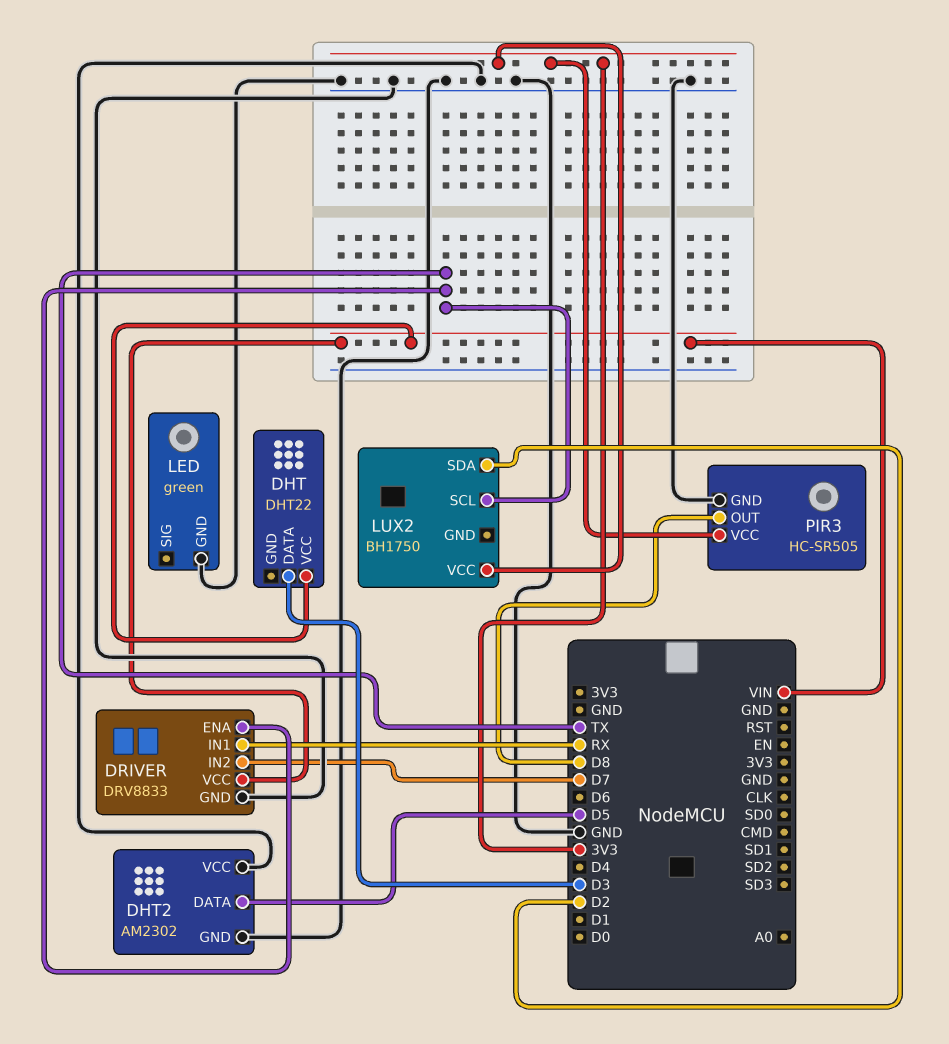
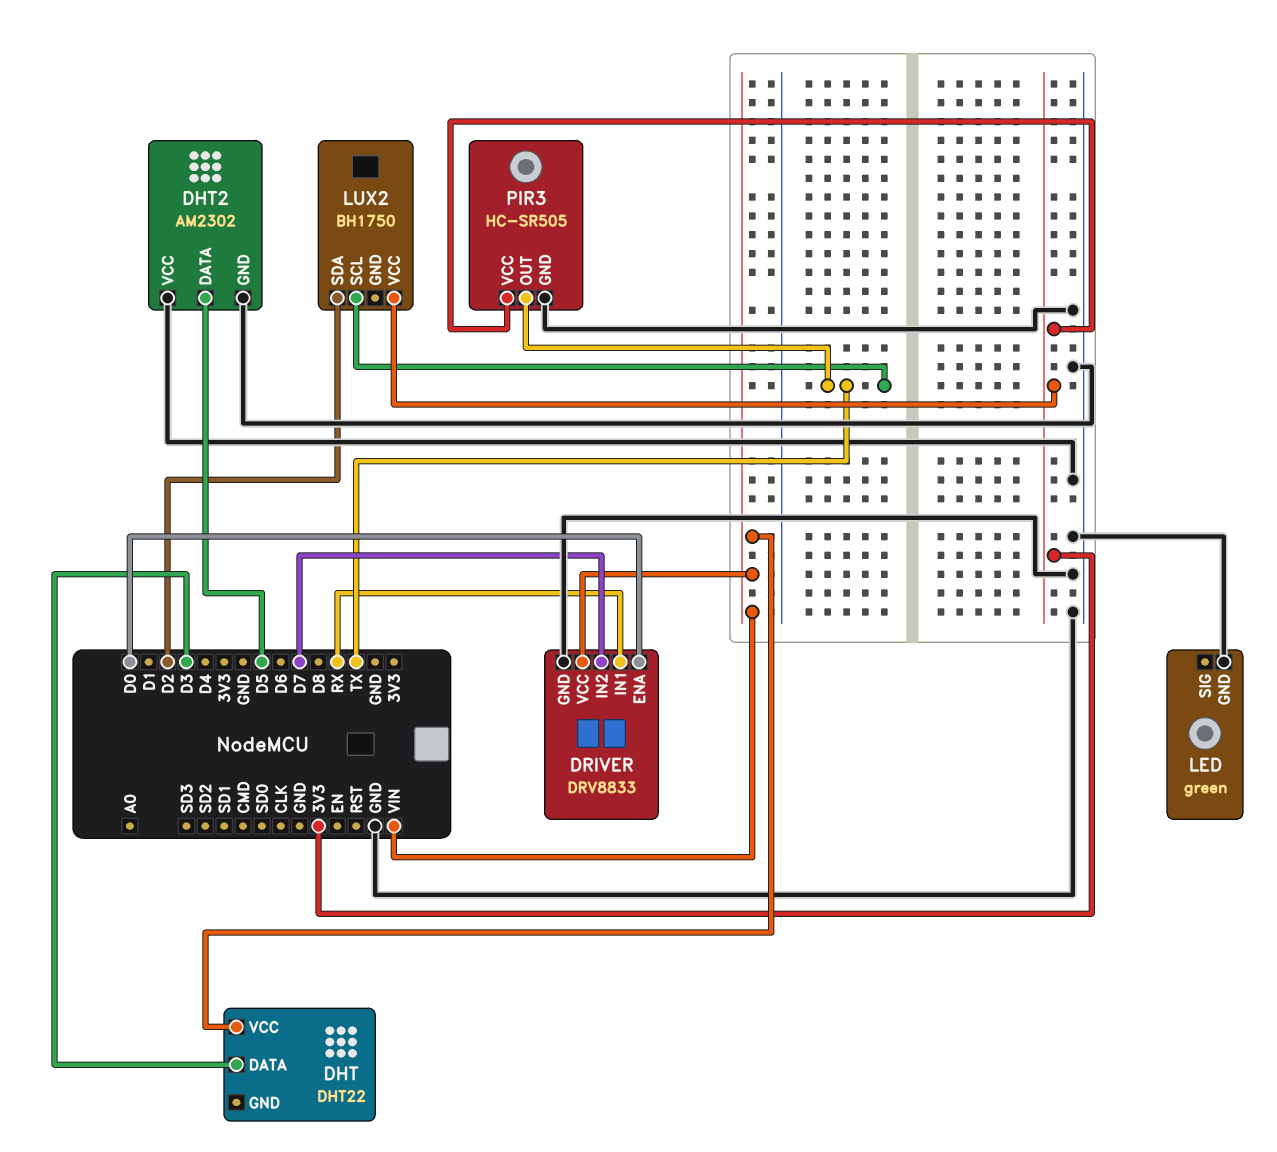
DRIVER pin ENA: TX -> D0
PIR3 pin OUT: D8 -> TX

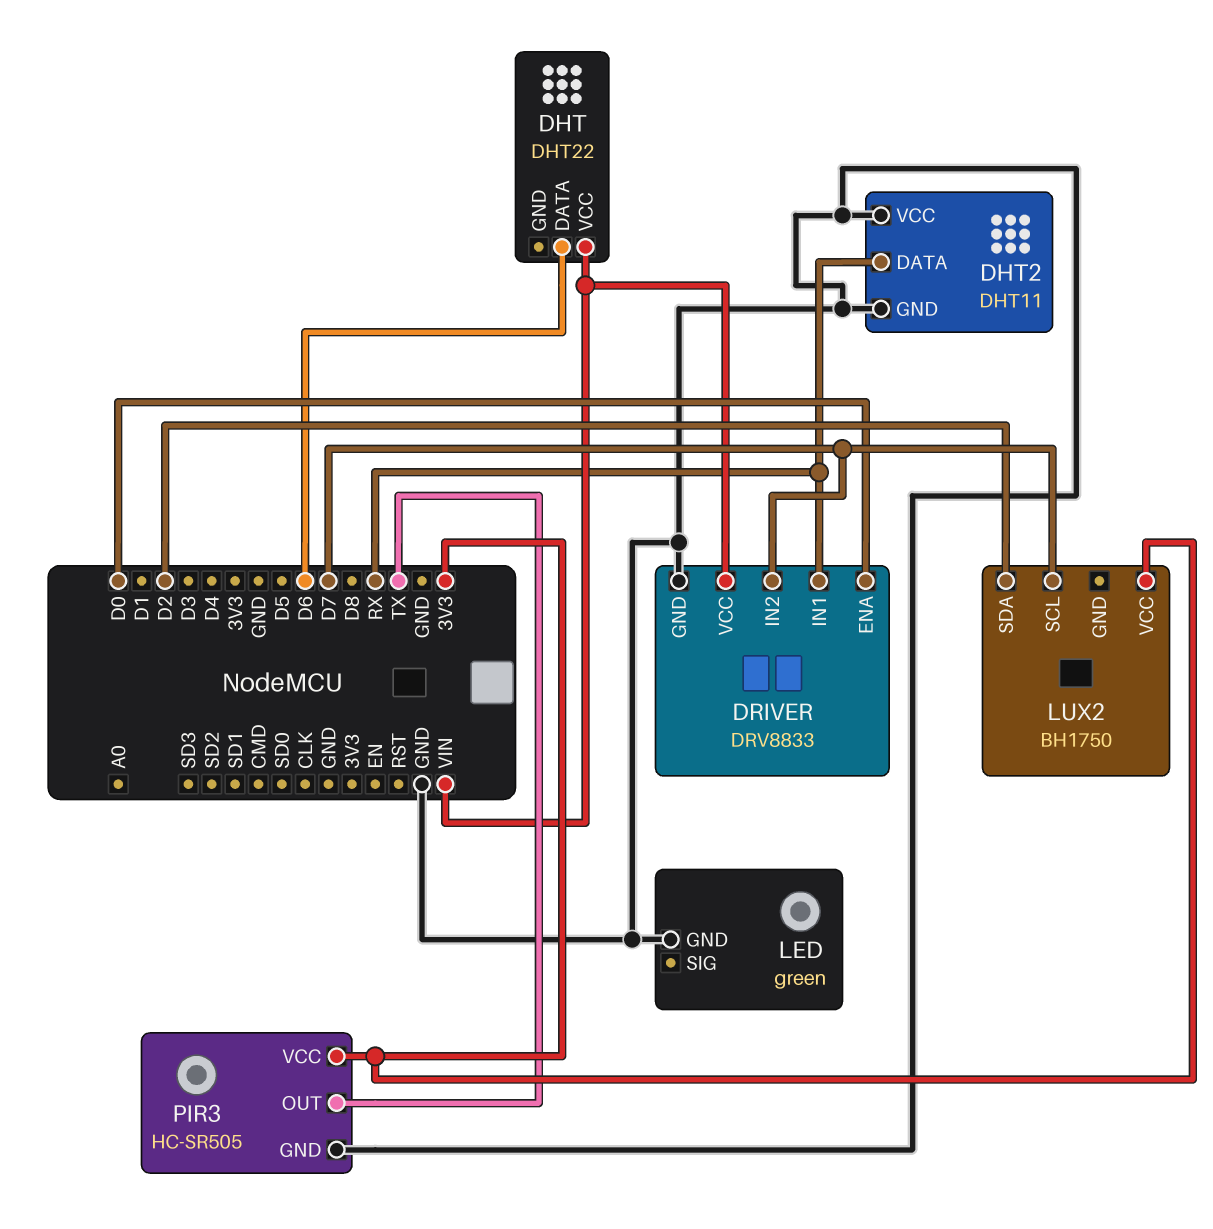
DHT pin DATA: D3 -> D6
DHT2: AM2302 -> DHT11
DHT2 pin DATA: D5 -> RX
LUX2 pin SCL: TX -> D7

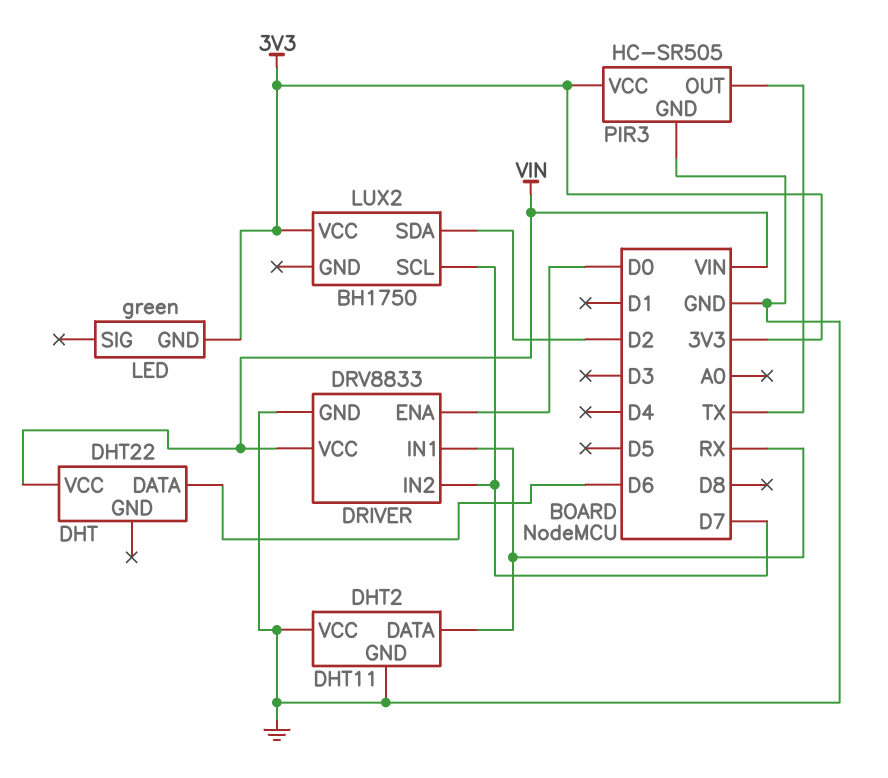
LED pin GND: GND -> 3V3

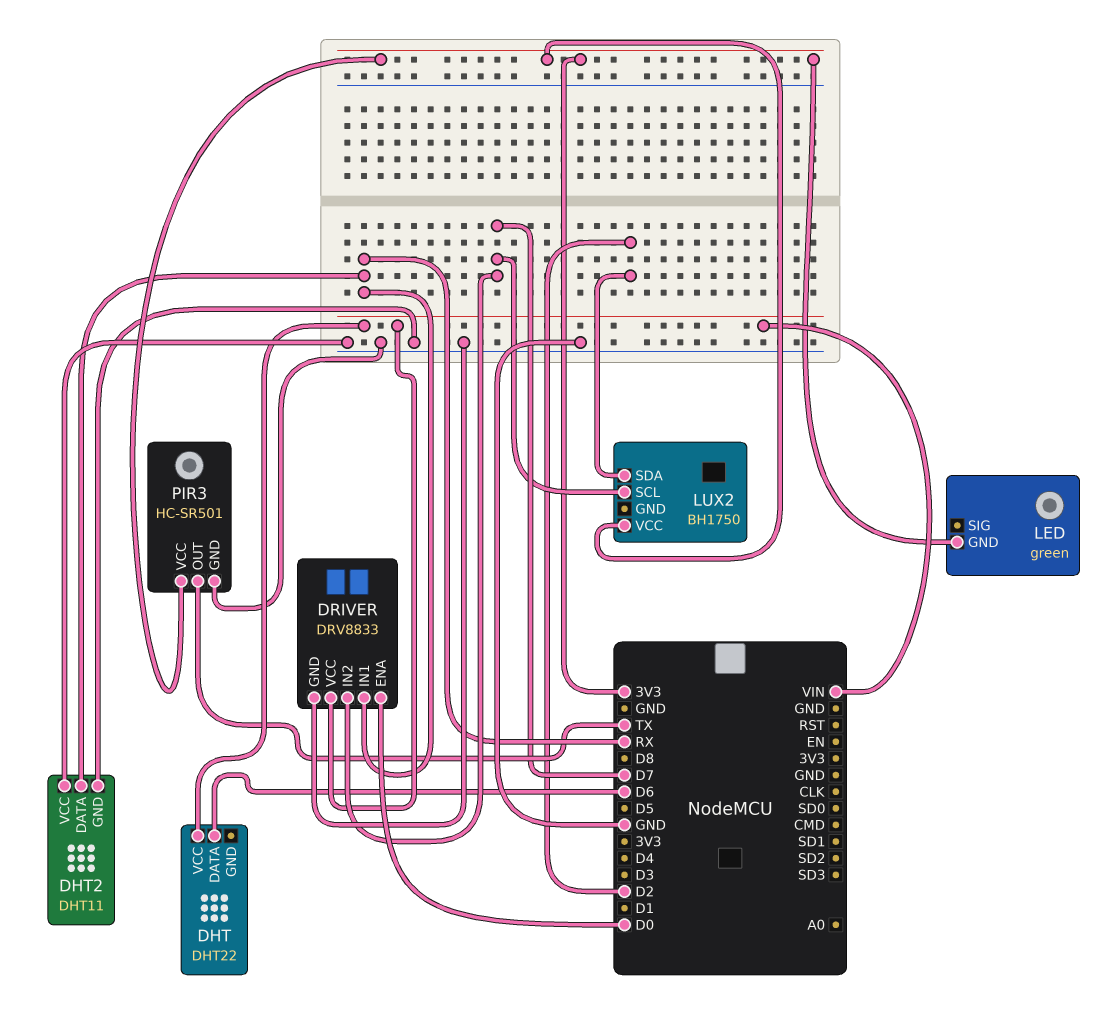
PIR3: HC-SR505 -> HC-SR501

